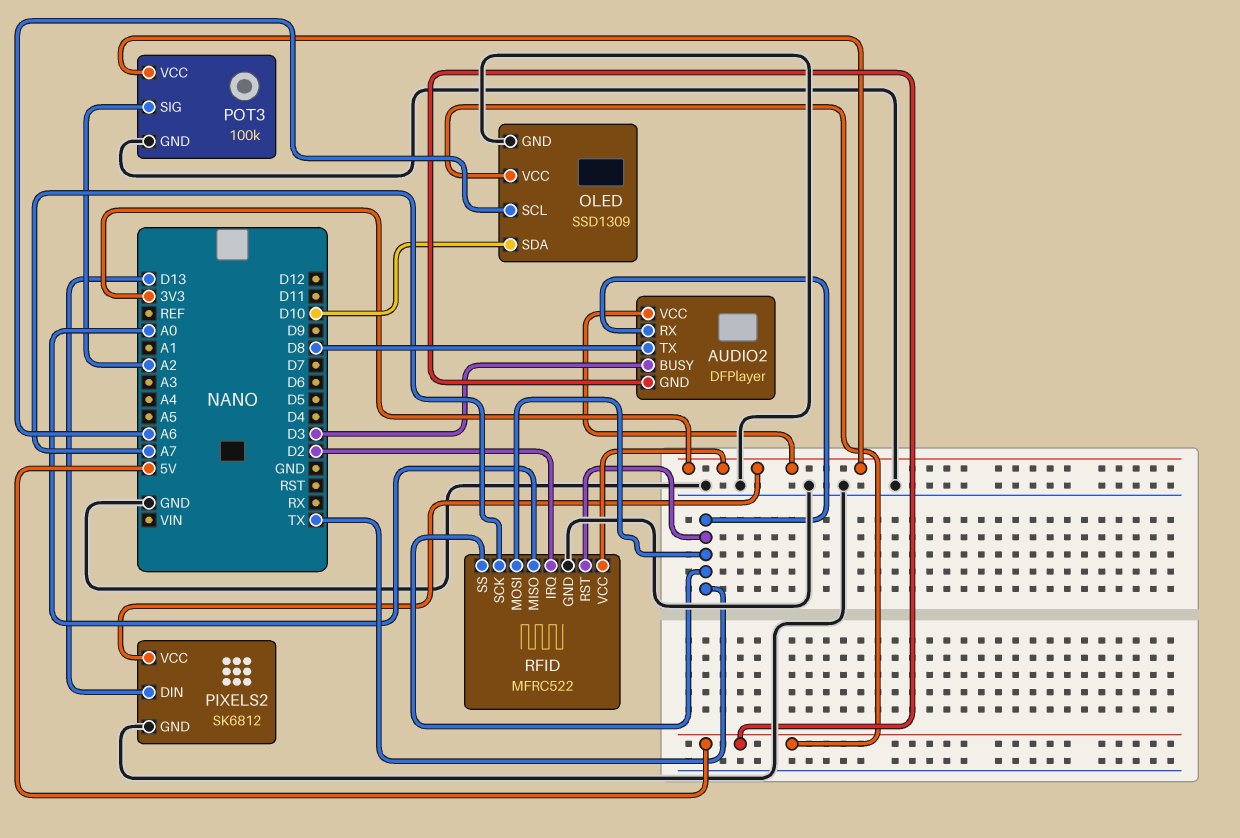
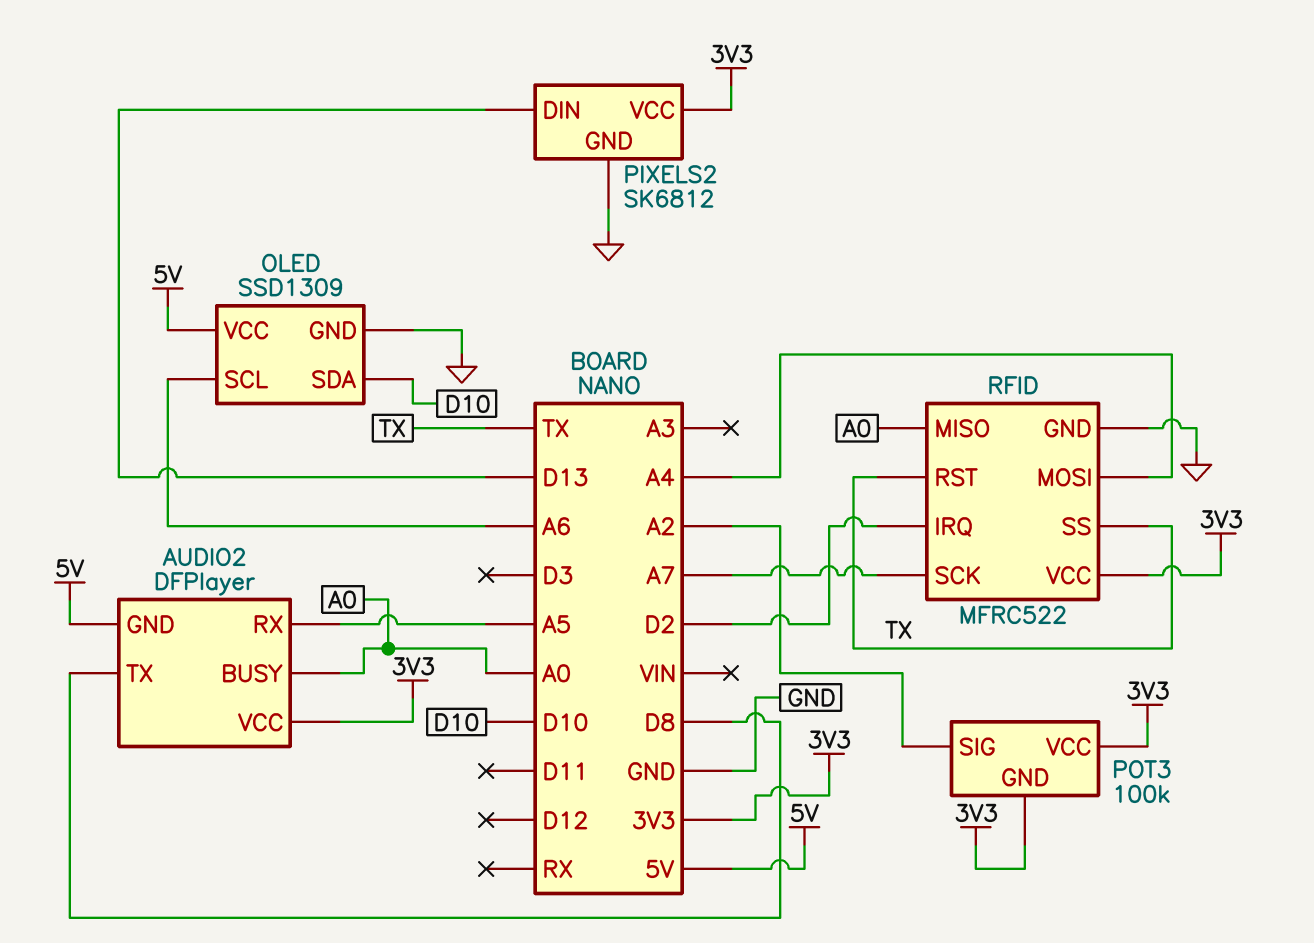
AUDIO2 pin BUSY: D3 -> A0
AUDIO2 pin RX: TX -> A5
POT3 pin GND: GND -> 3V3
RFID pin MOSI: TX -> A4

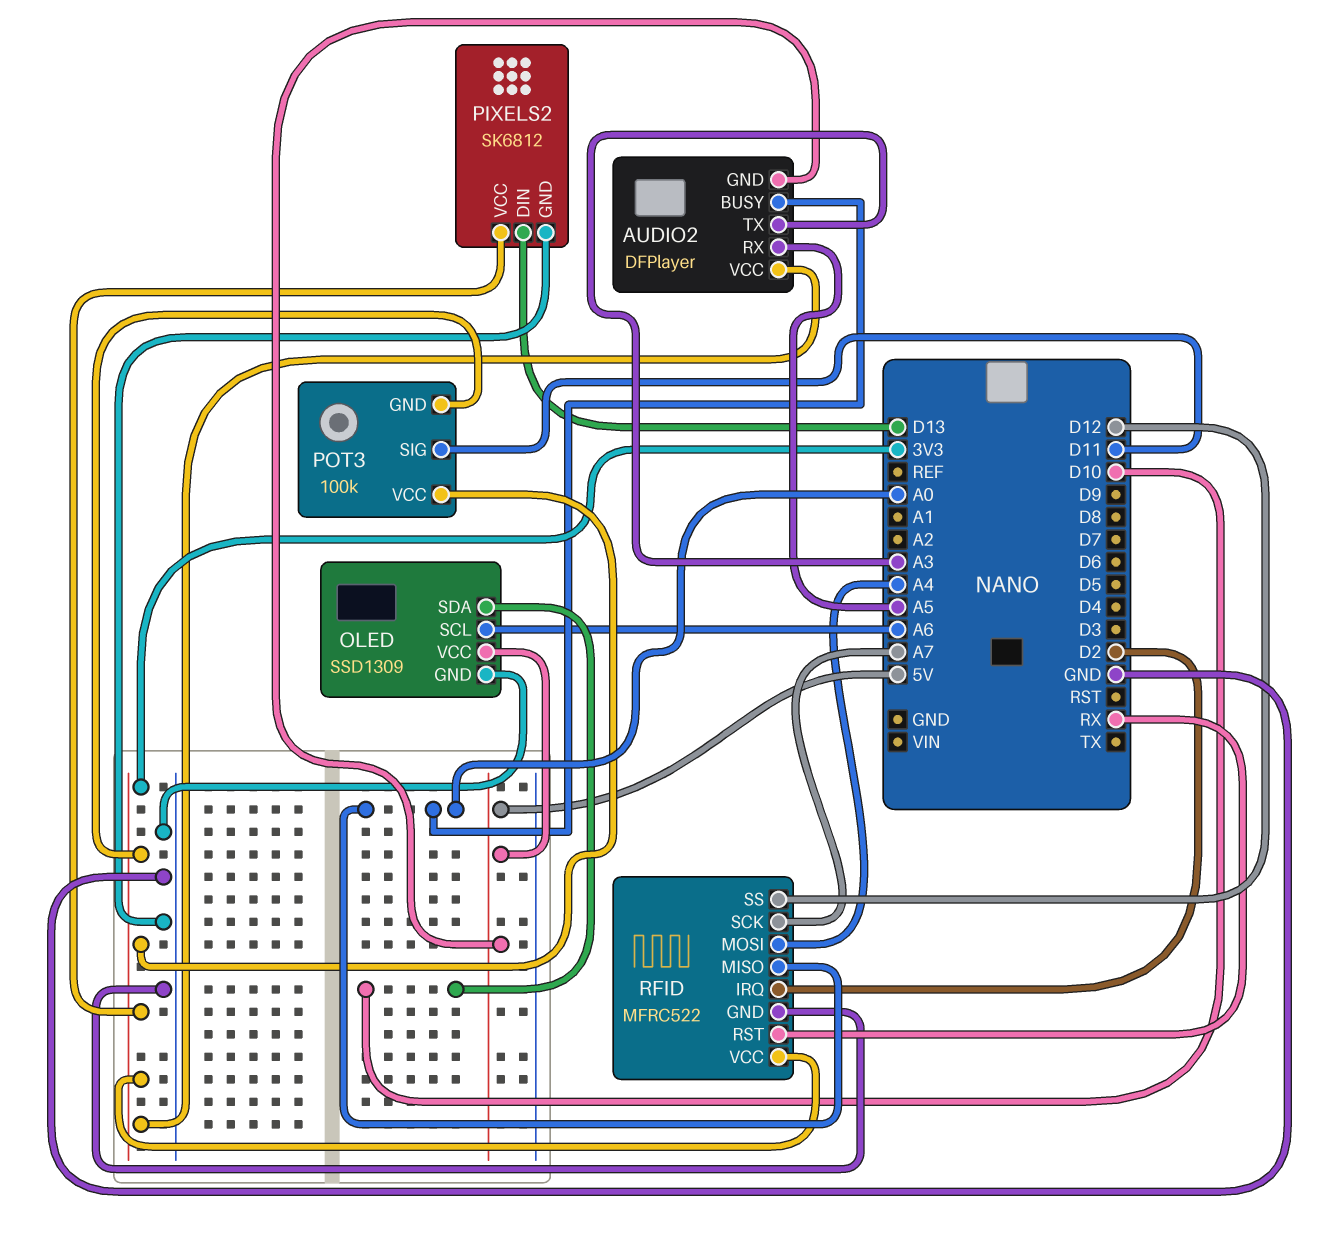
AUDIO2 pin TX: D8 -> A3
POT3 pin SIG: A2 -> D11
RFID pin RST: TX -> RX
RFID pin SS: TX -> D12

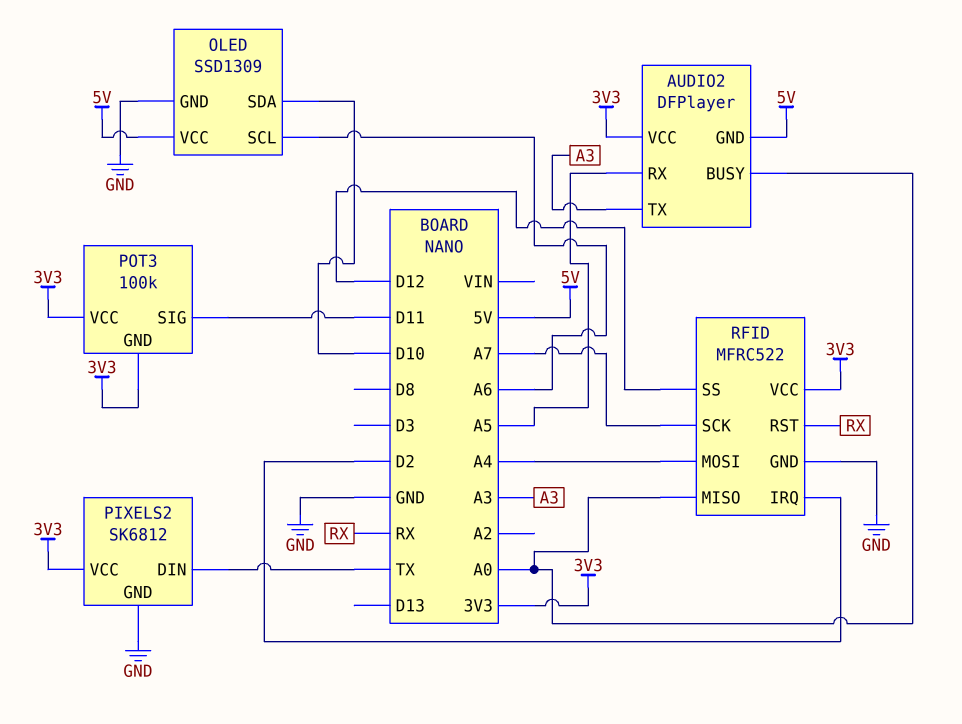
PIXELS2 pin DIN: D13 -> TX

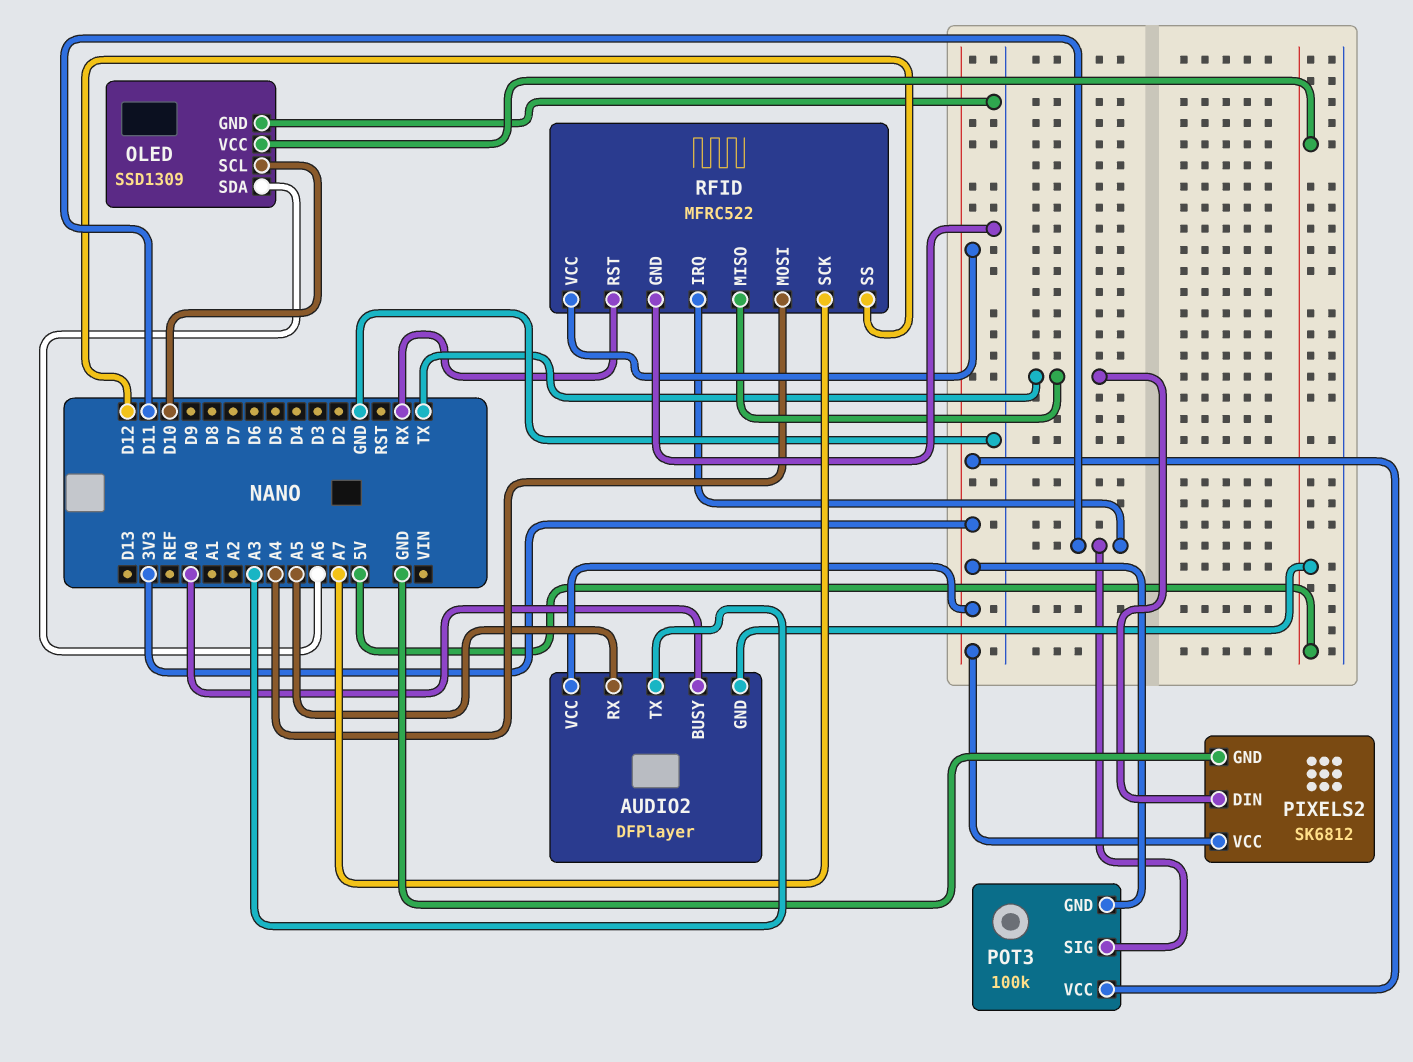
OLED pin SCL: A6 -> D10
OLED pin SDA: D10 -> A6
RFID pin IRQ: D2 -> D11
RFID pin MISO: A0 -> TX

